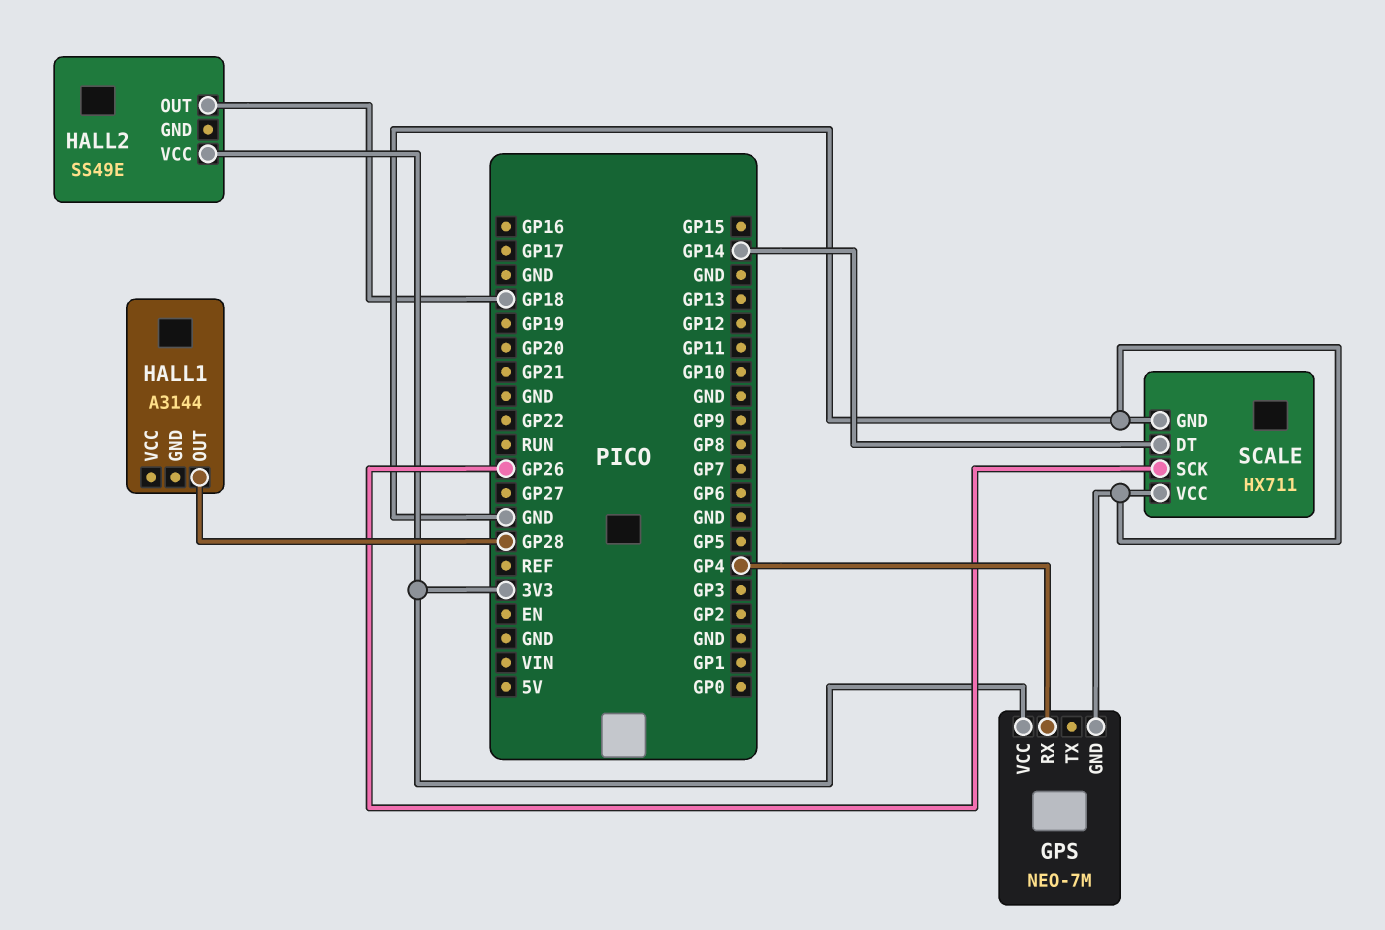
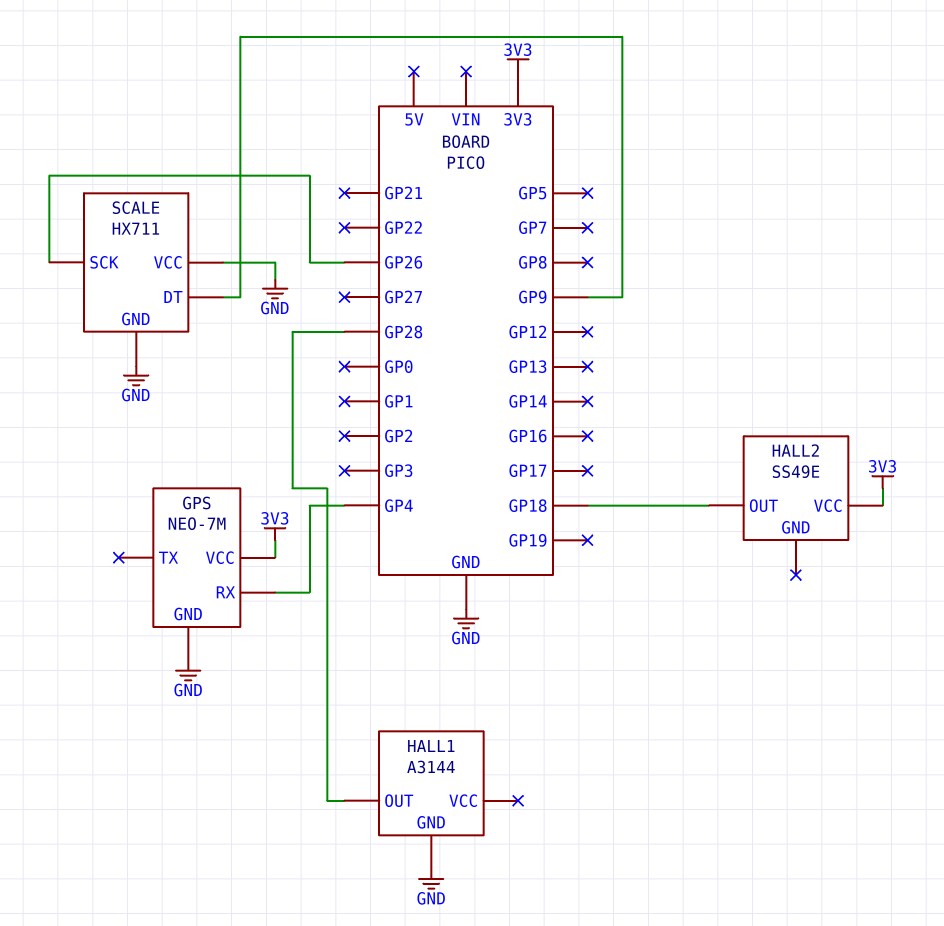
HALL1 pin GND: none -> GND
SCALE pin DT: GP14 -> GP9

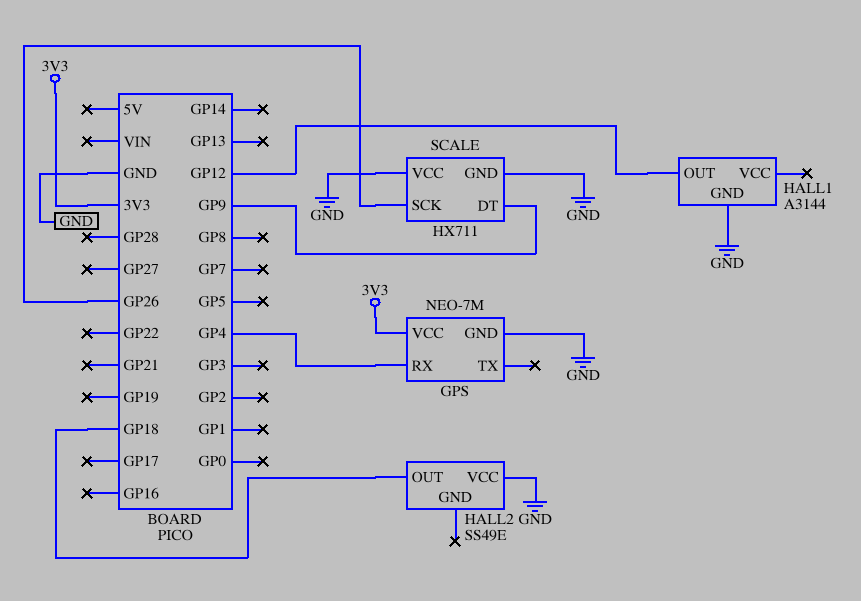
HALL1 pin OUT: GP28 -> GP12
HALL2 pin VCC: 3V3 -> GND

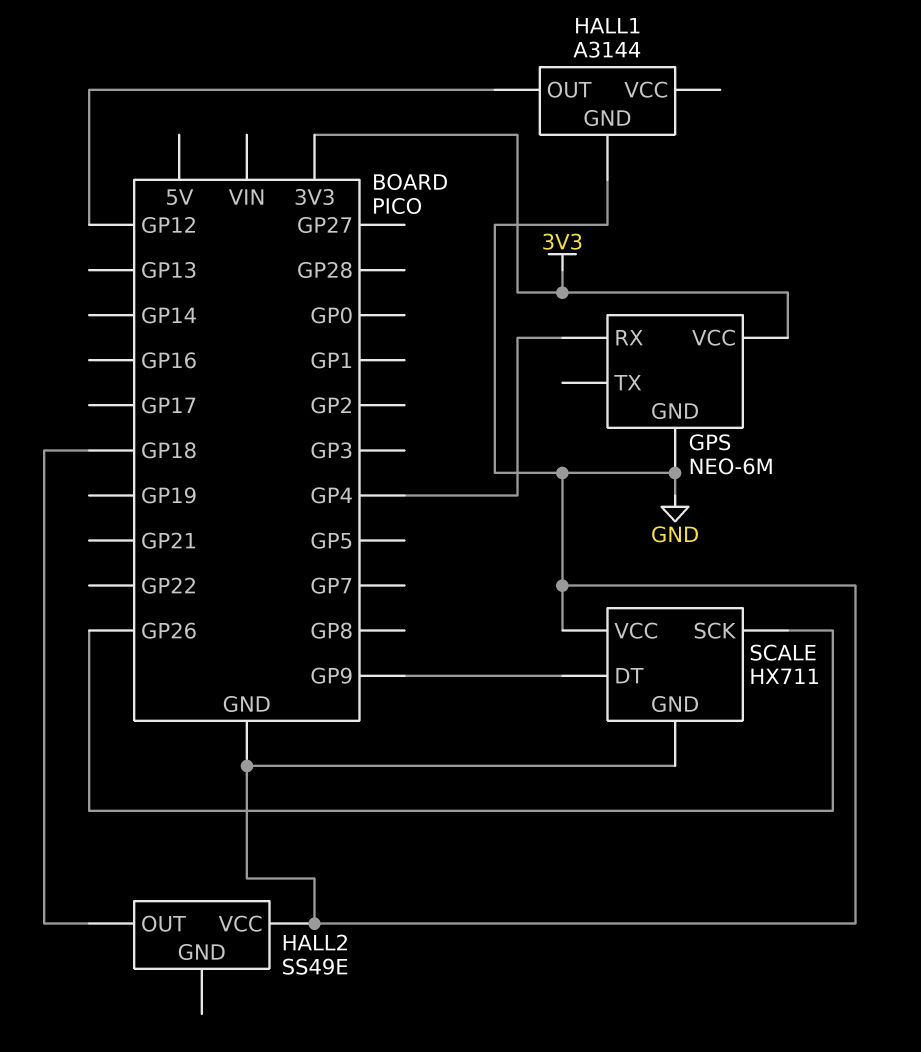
GPS: NEO-7M -> NEO-6M

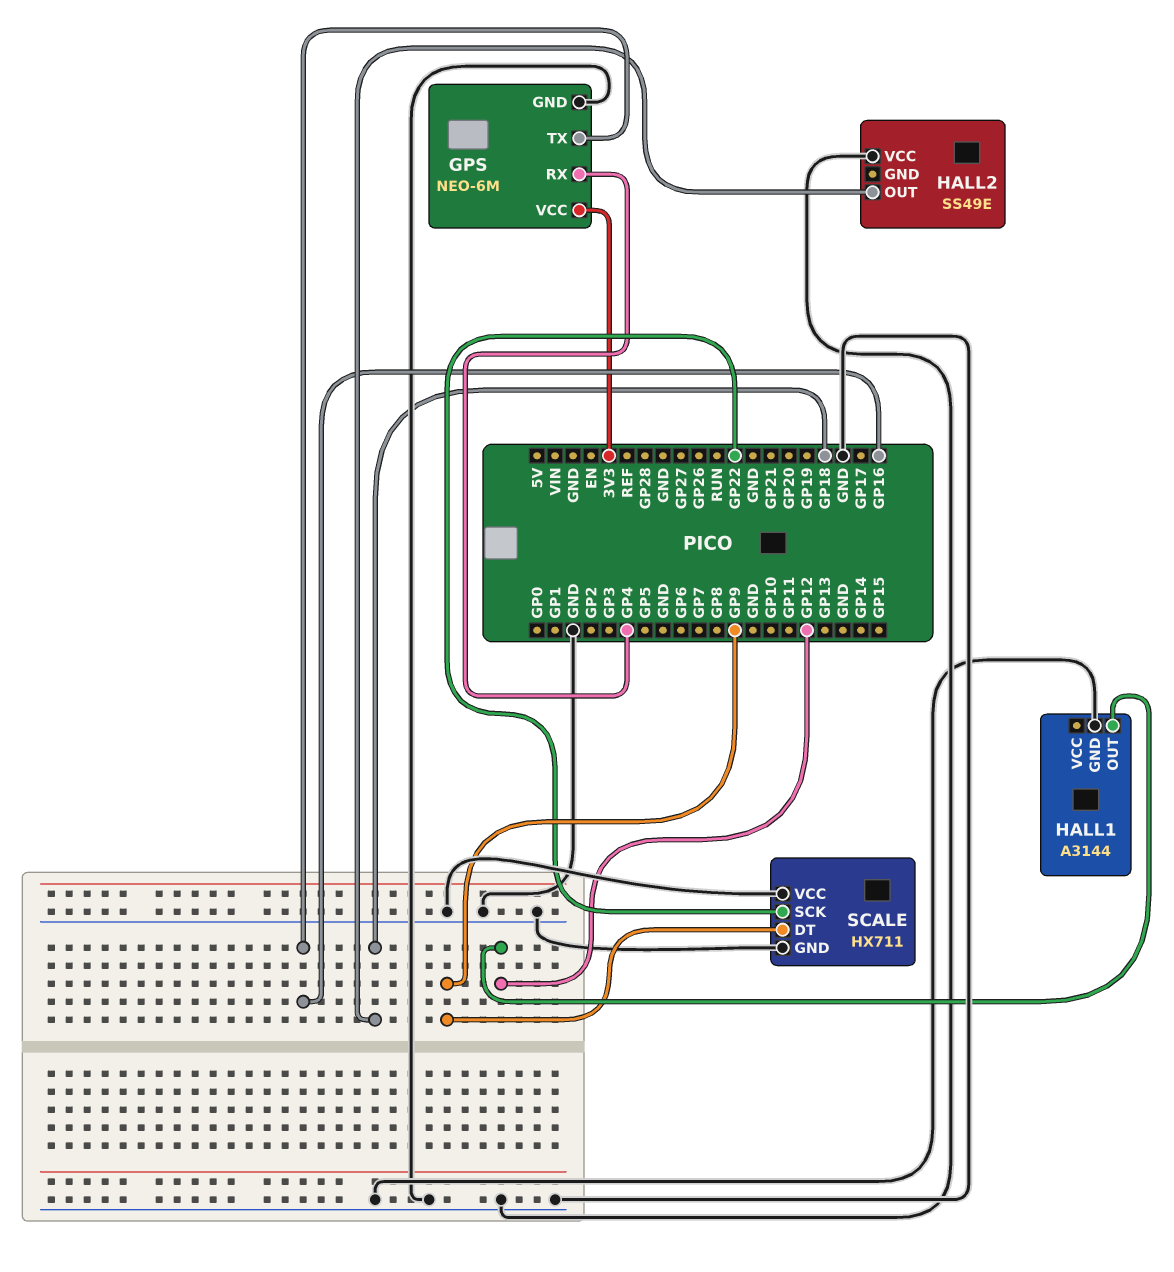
GPS pin TX: none -> GP16
SCALE pin SCK: GP26 -> GP22

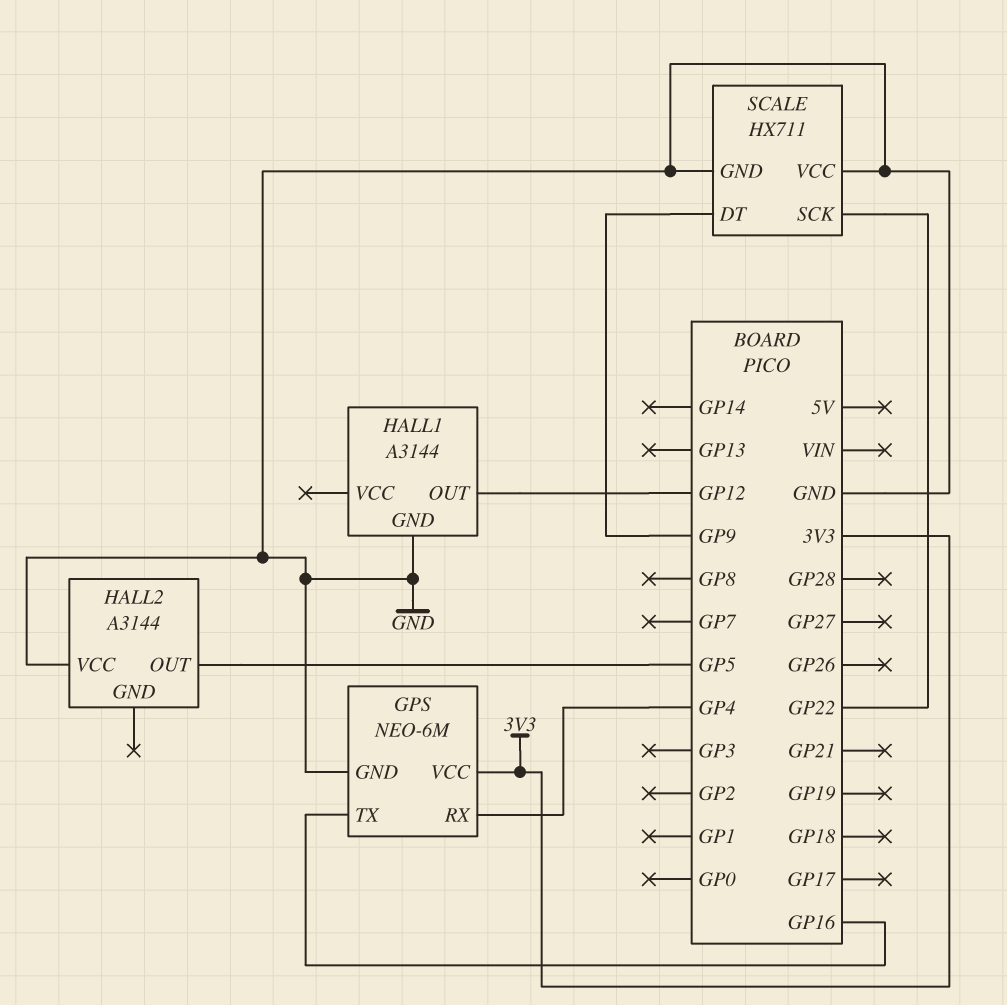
HALL2: SS49E -> A3144
HALL2 pin OUT: GP18 -> GP5

